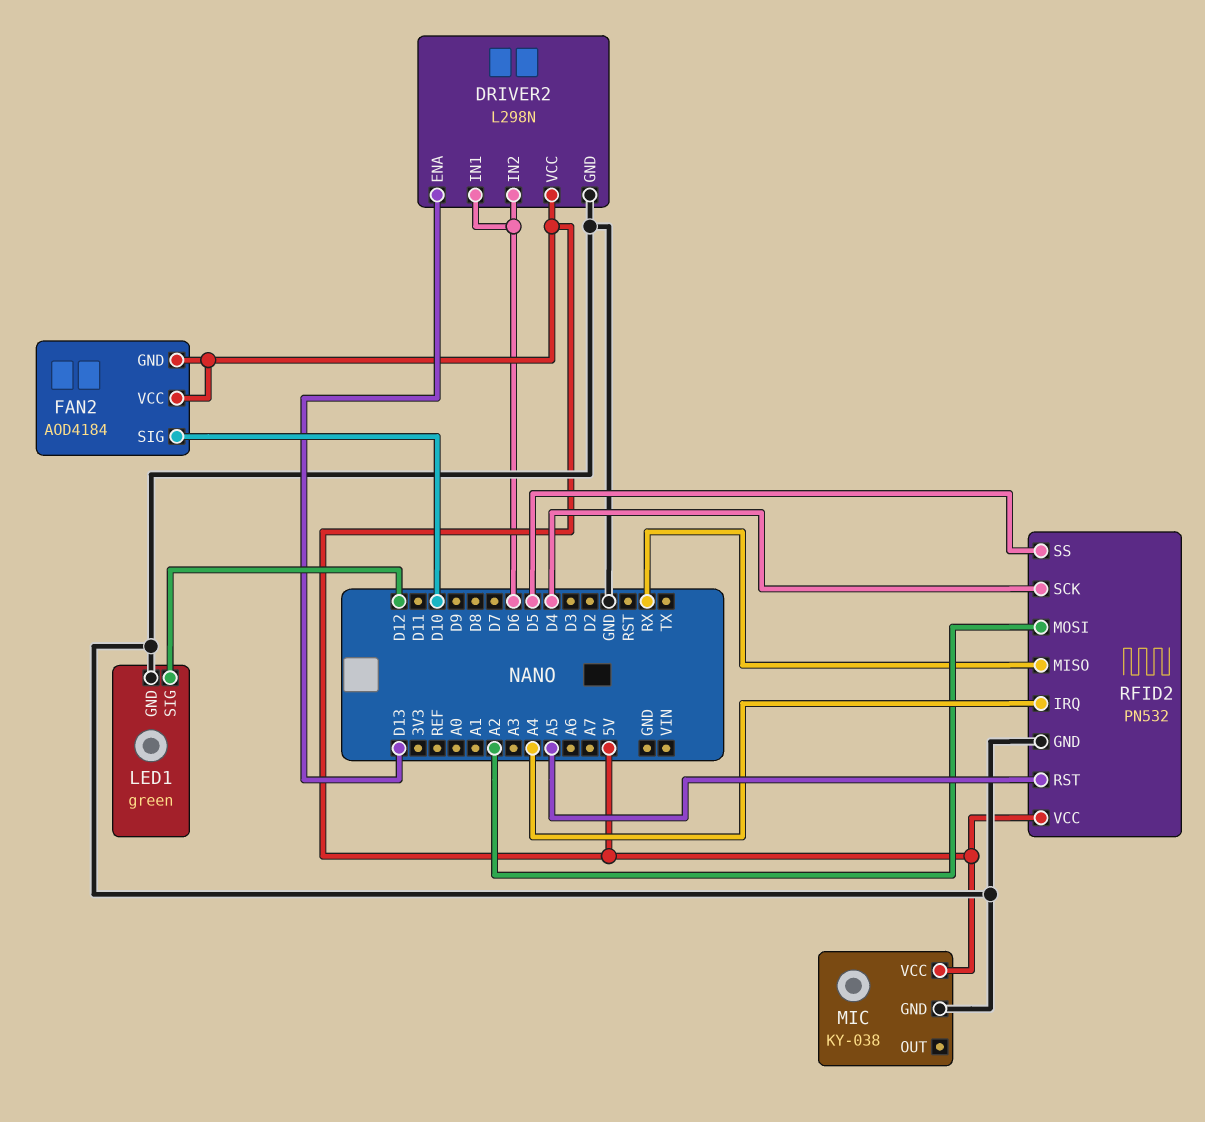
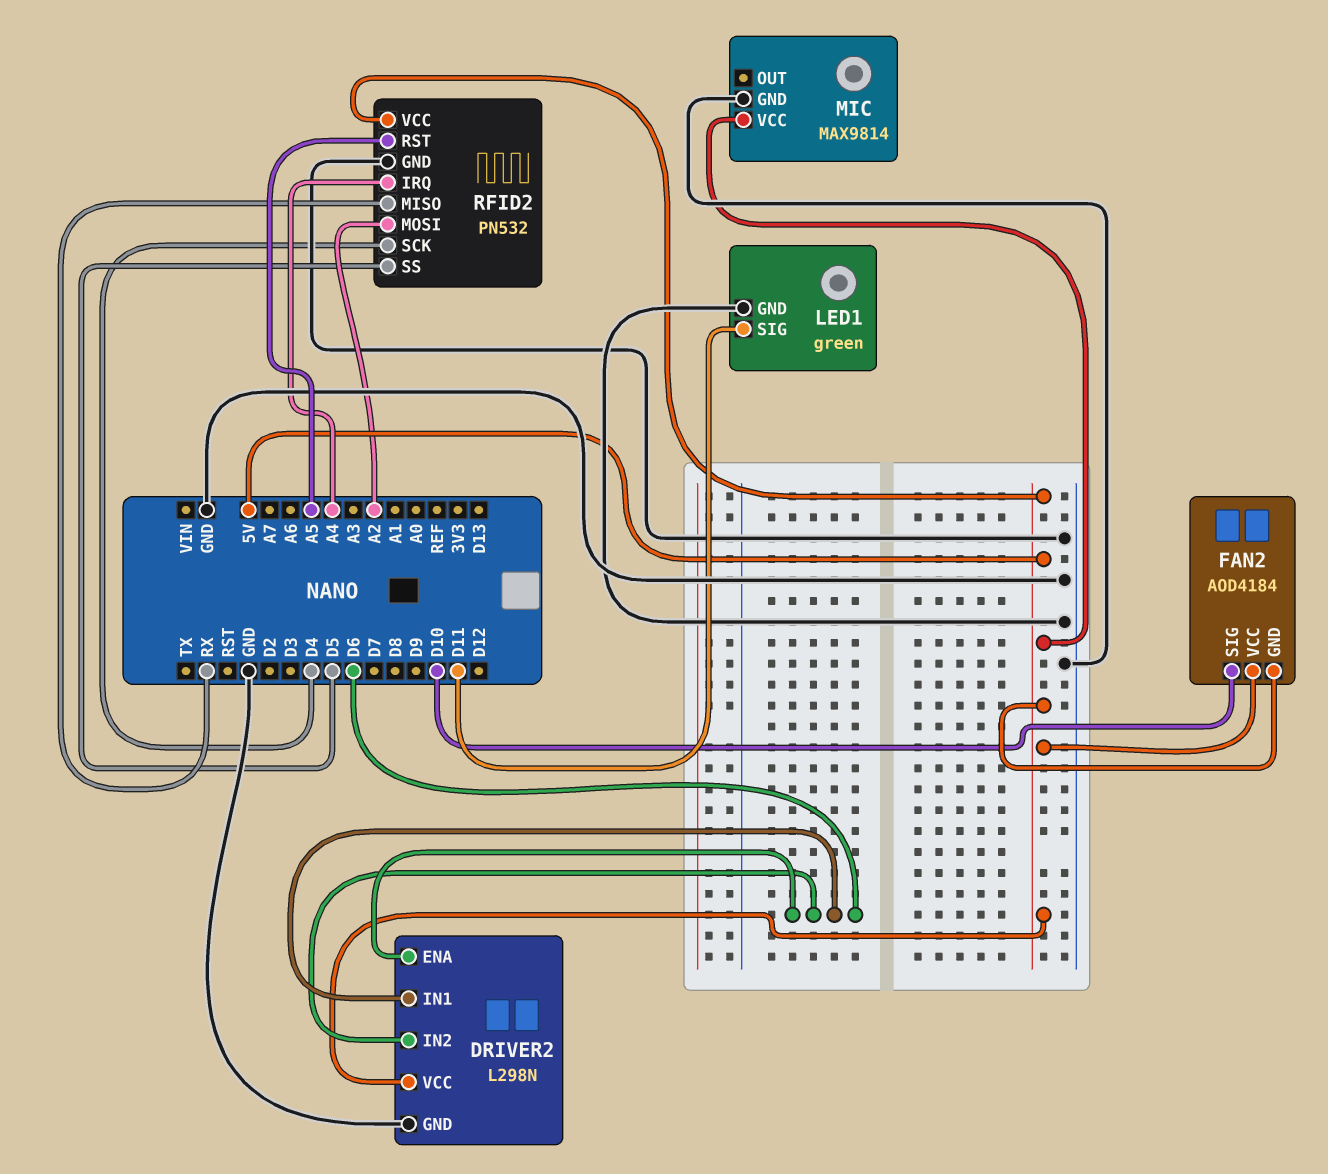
DRIVER2 pin ENA: D13 -> D6
LED1 pin SIG: D12 -> D11
MIC: KY-038 -> MAX9814

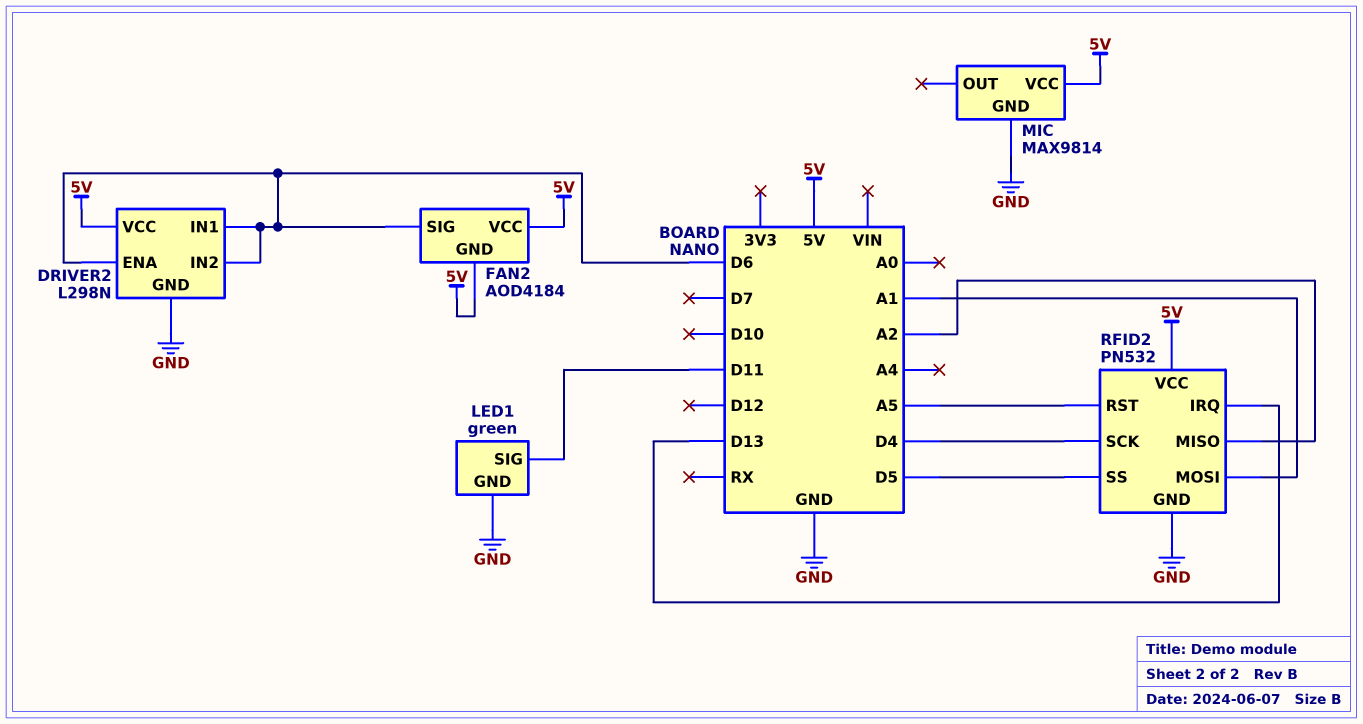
FAN2 pin SIG: D10 -> D6
RFID2 pin IRQ: A4 -> D13
RFID2 pin MISO: RX -> A2
RFID2 pin MOSI: A2 -> A1

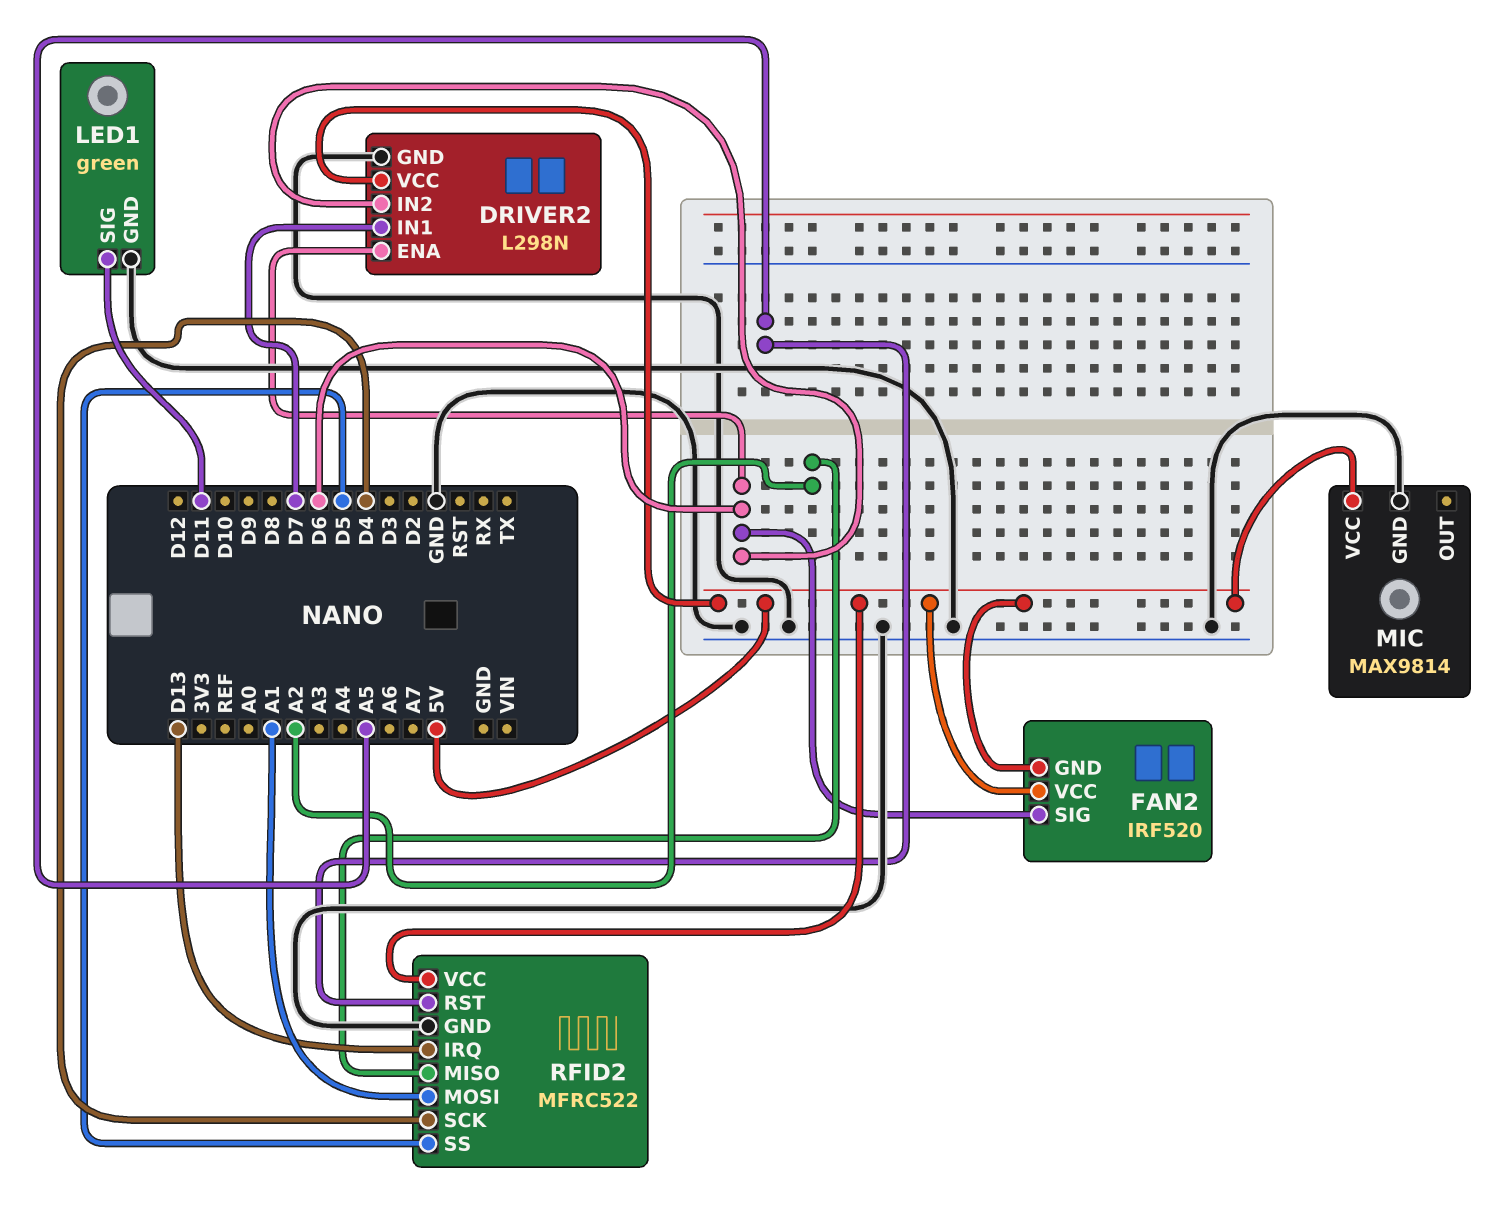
DRIVER2 pin IN1: D6 -> D7
FAN2: AOD4184 -> IRF520
RFID2: PN532 -> MFRC522

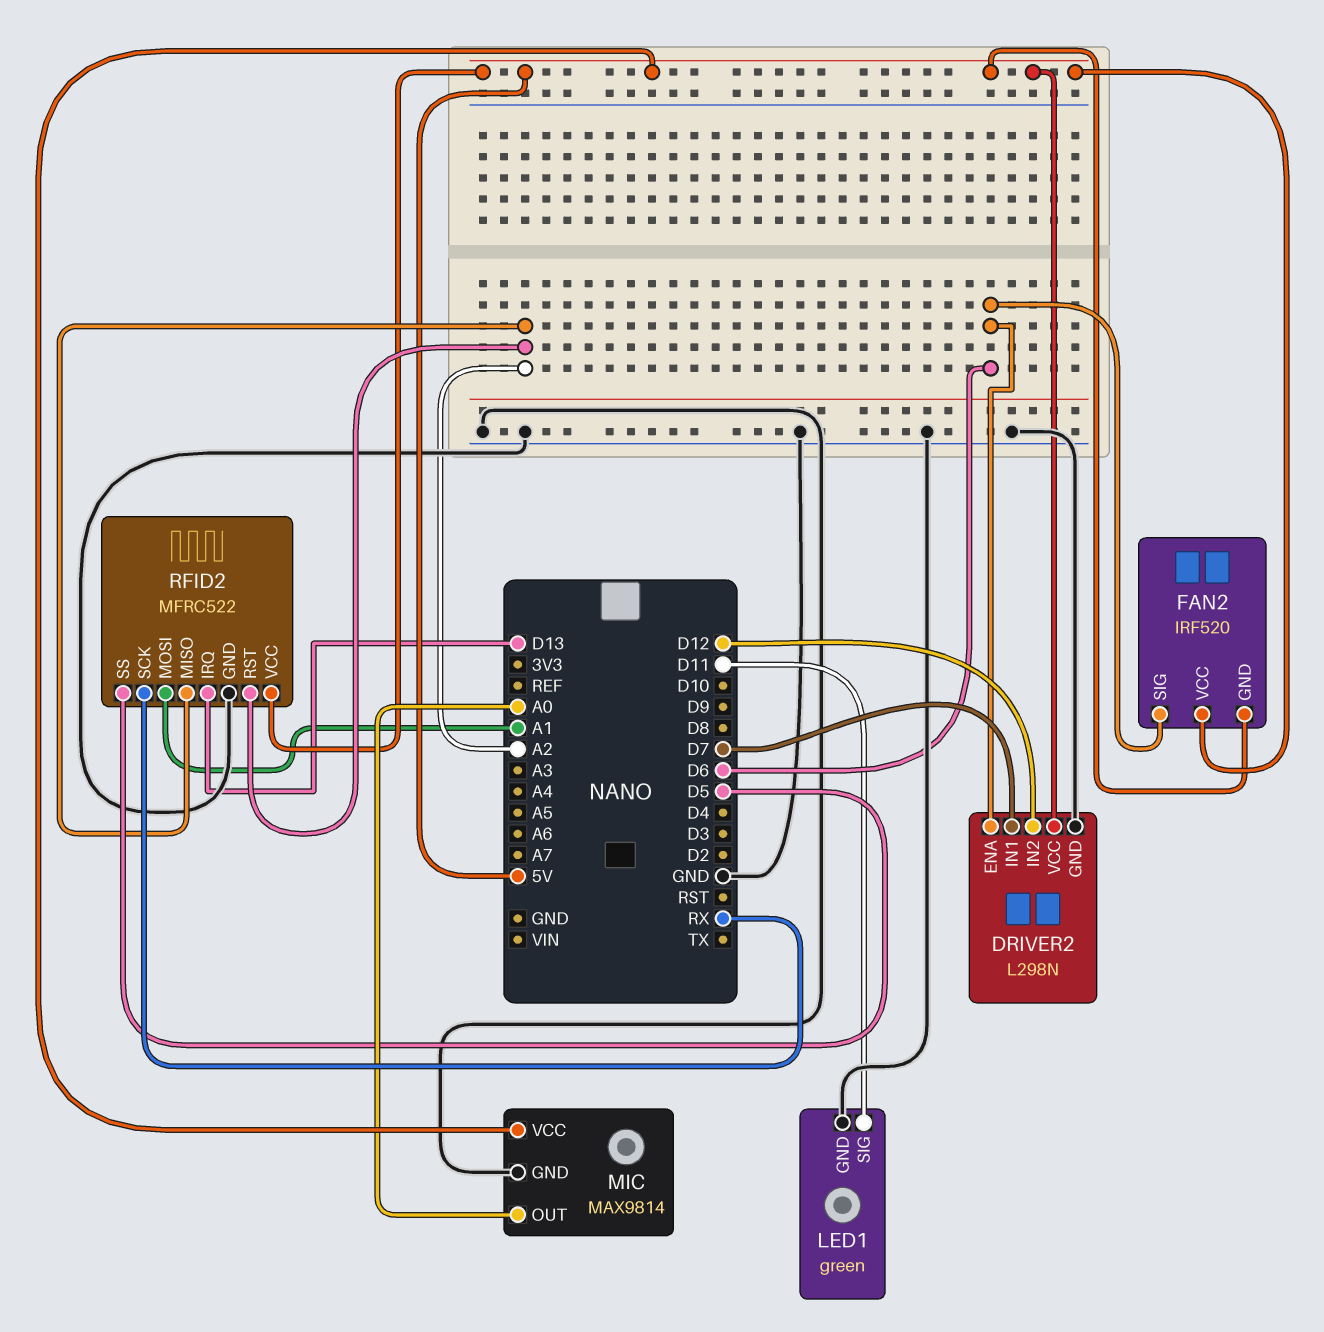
DRIVER2 pin IN2: D6 -> D12
MIC pin OUT: none -> A0
RFID2 pin RST: A5 -> A2
RFID2 pin SCK: D4 -> RX

